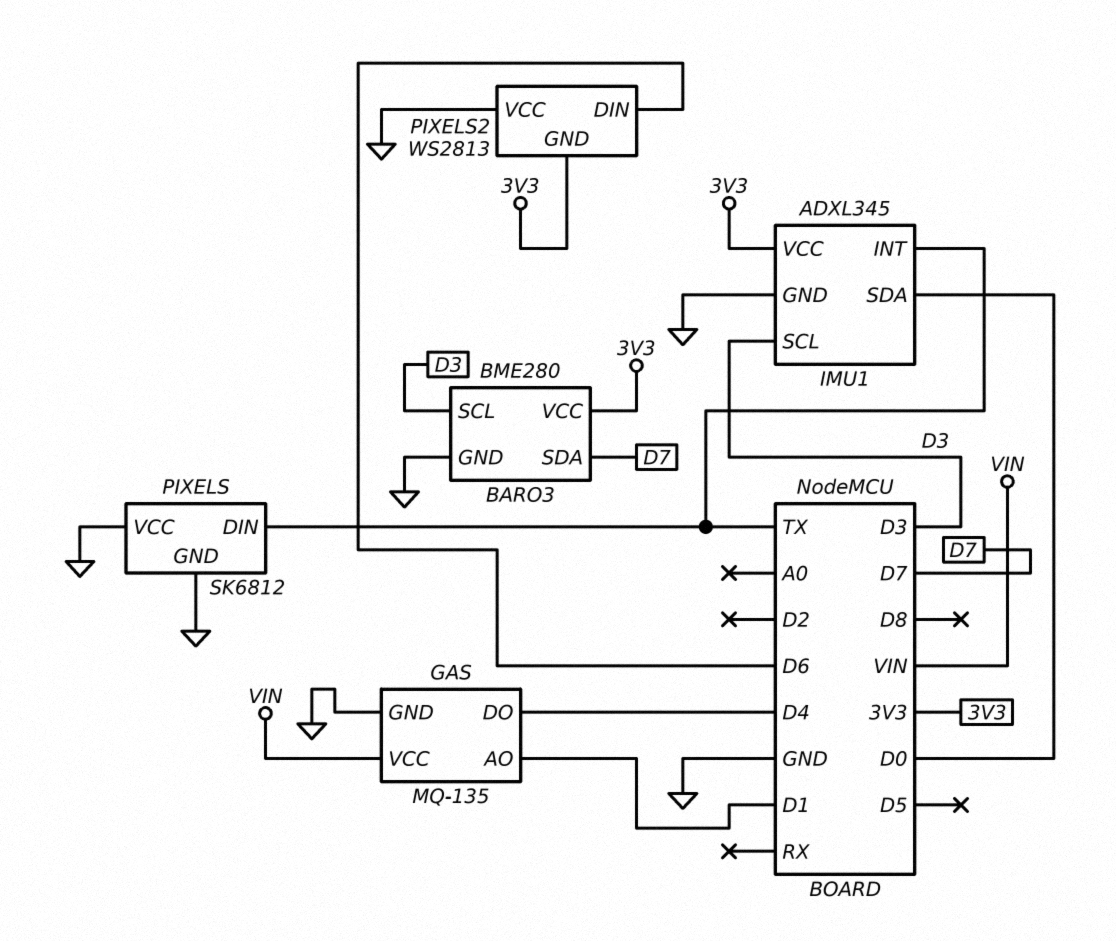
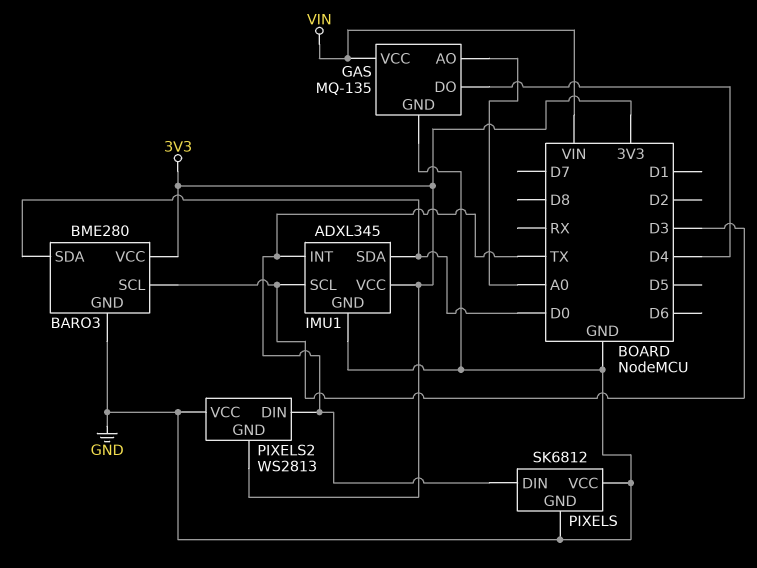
BARO3 pin SDA: D7 -> D0
GAS pin AO: D1 -> A0
PIXELS2 pin DIN: D6 -> TX

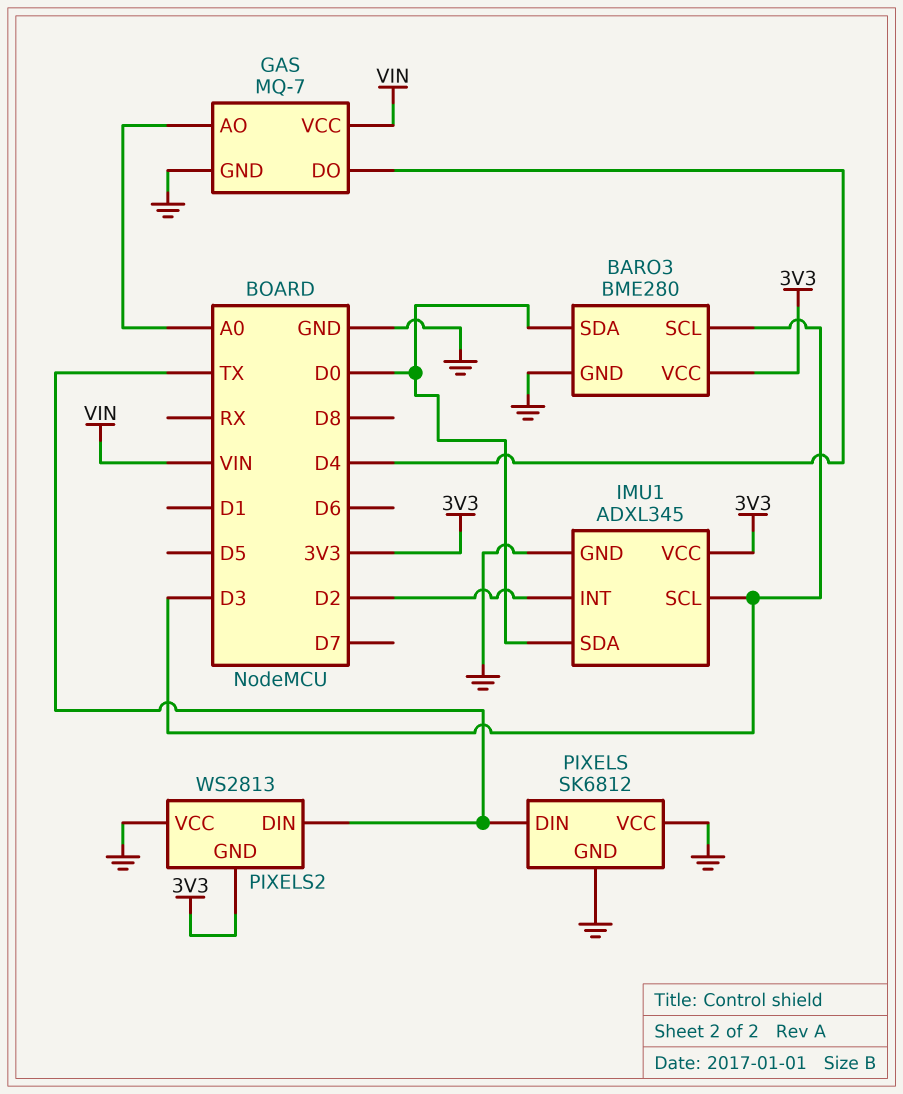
GAS: MQ-135 -> MQ-7
IMU1 pin INT: TX -> D2

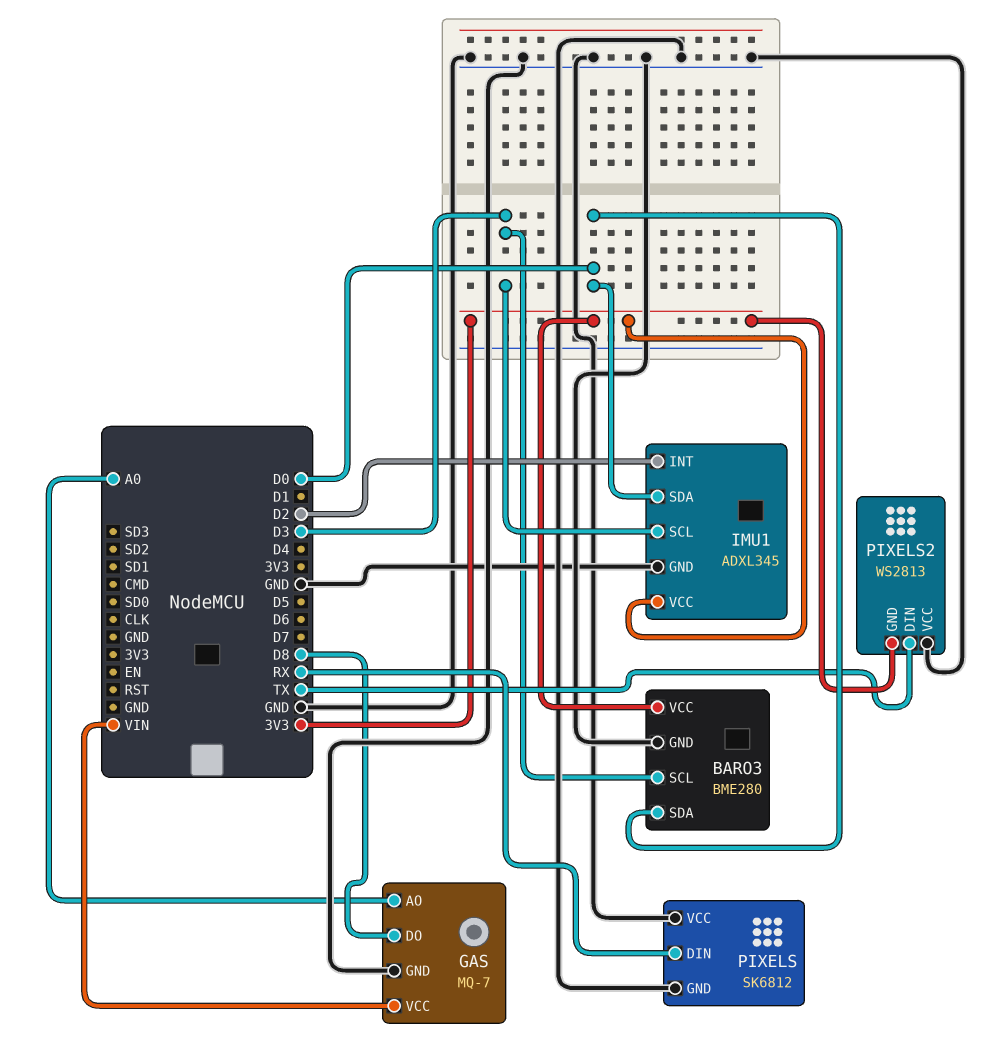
GAS pin DO: D4 -> D8
PIXELS pin DIN: TX -> RX

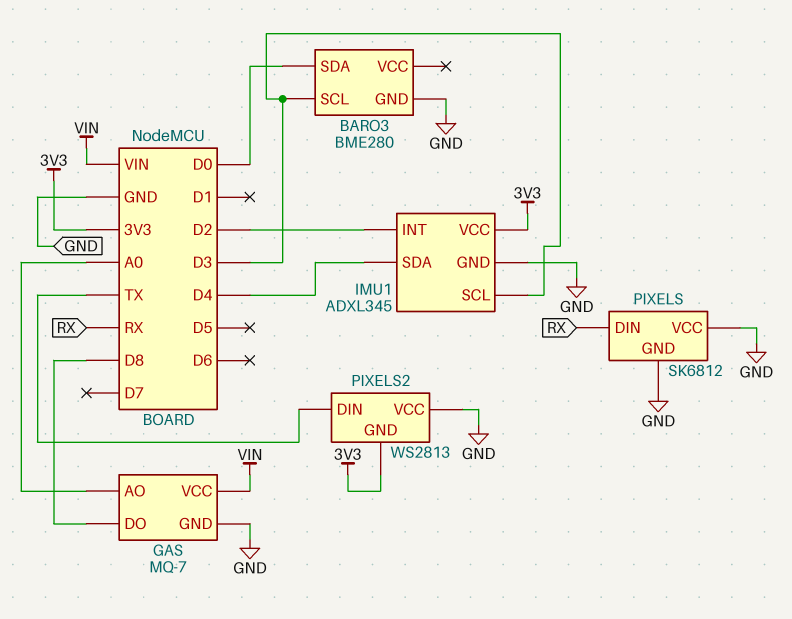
BARO3 pin VCC: 3V3 -> none
IMU1 pin SDA: D0 -> D4

